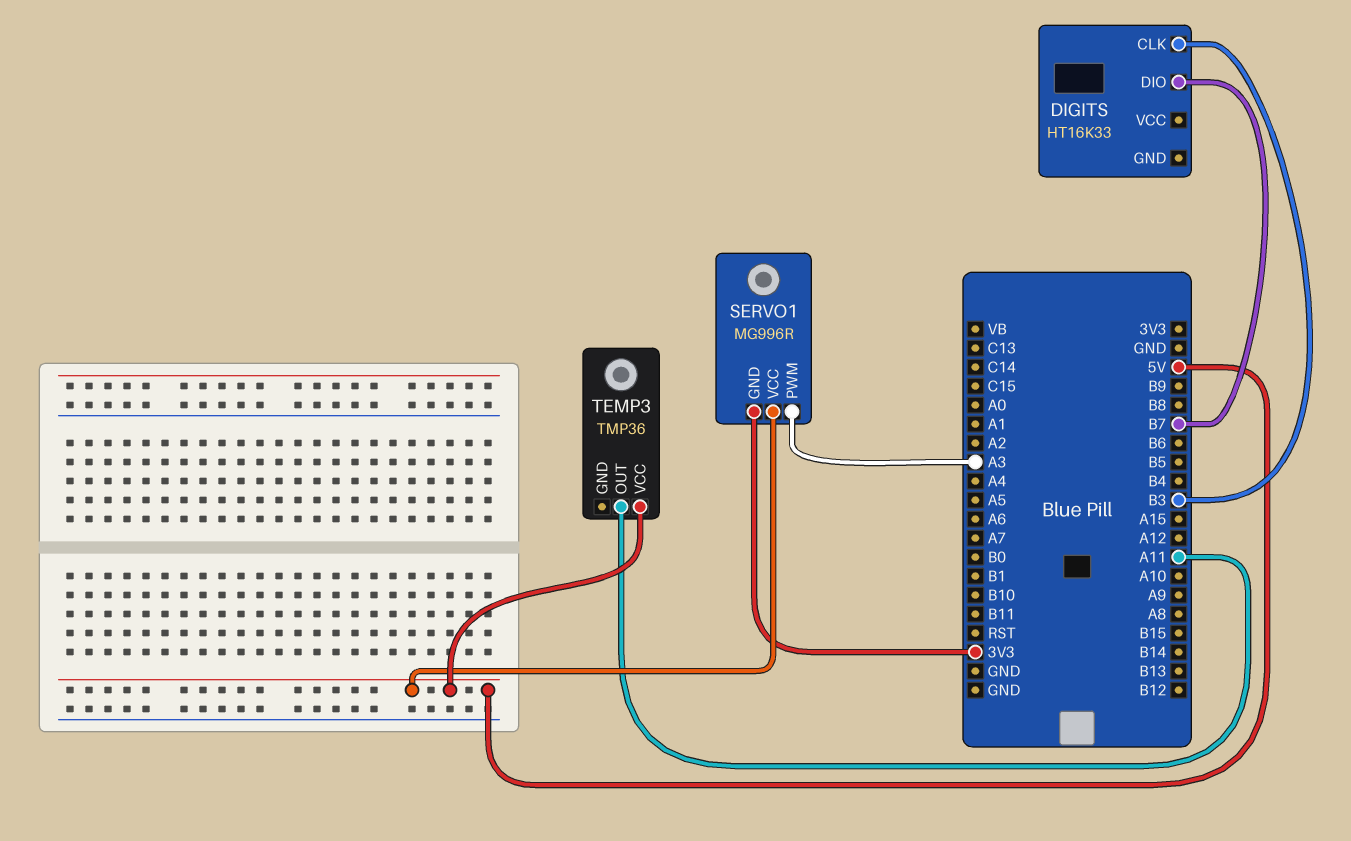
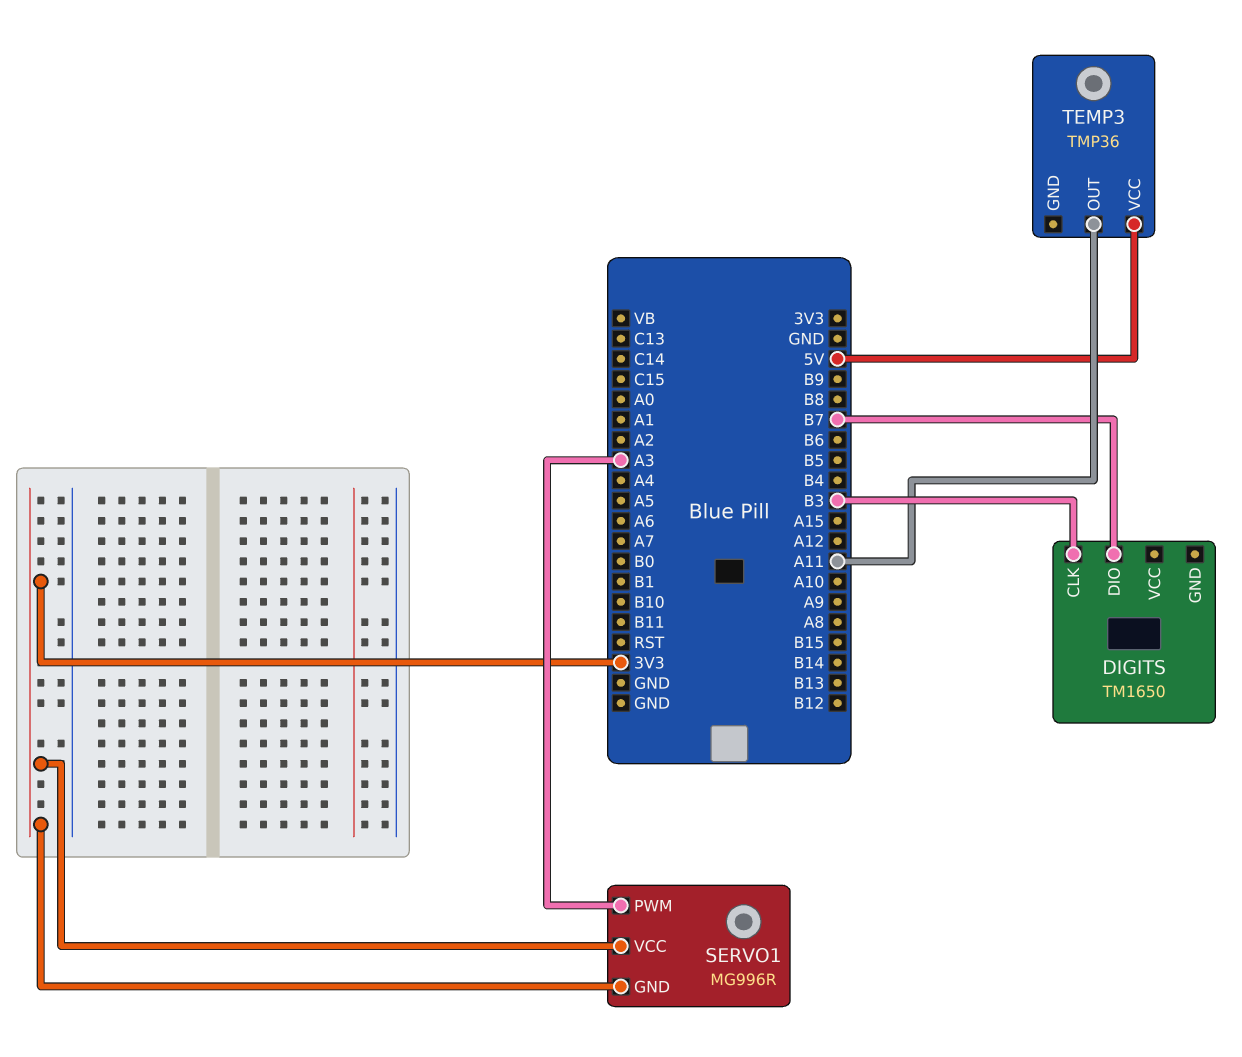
DIGITS: HT16K33 -> TM1650
SERVO1 pin VCC: 5V -> 3V3

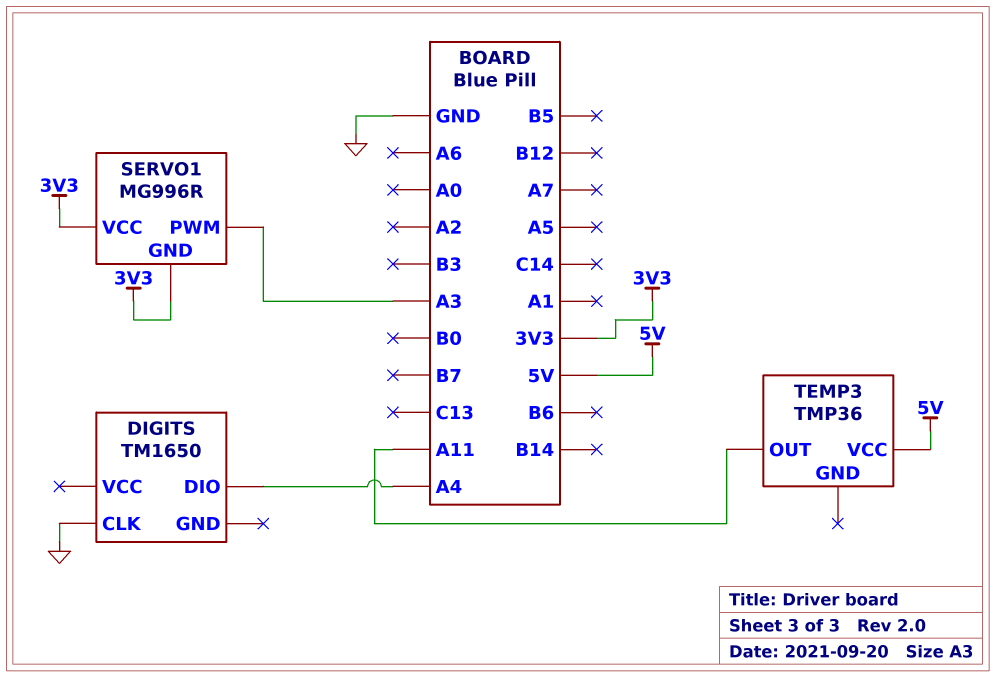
DIGITS pin CLK: B3 -> GND
DIGITS pin DIO: B7 -> A4

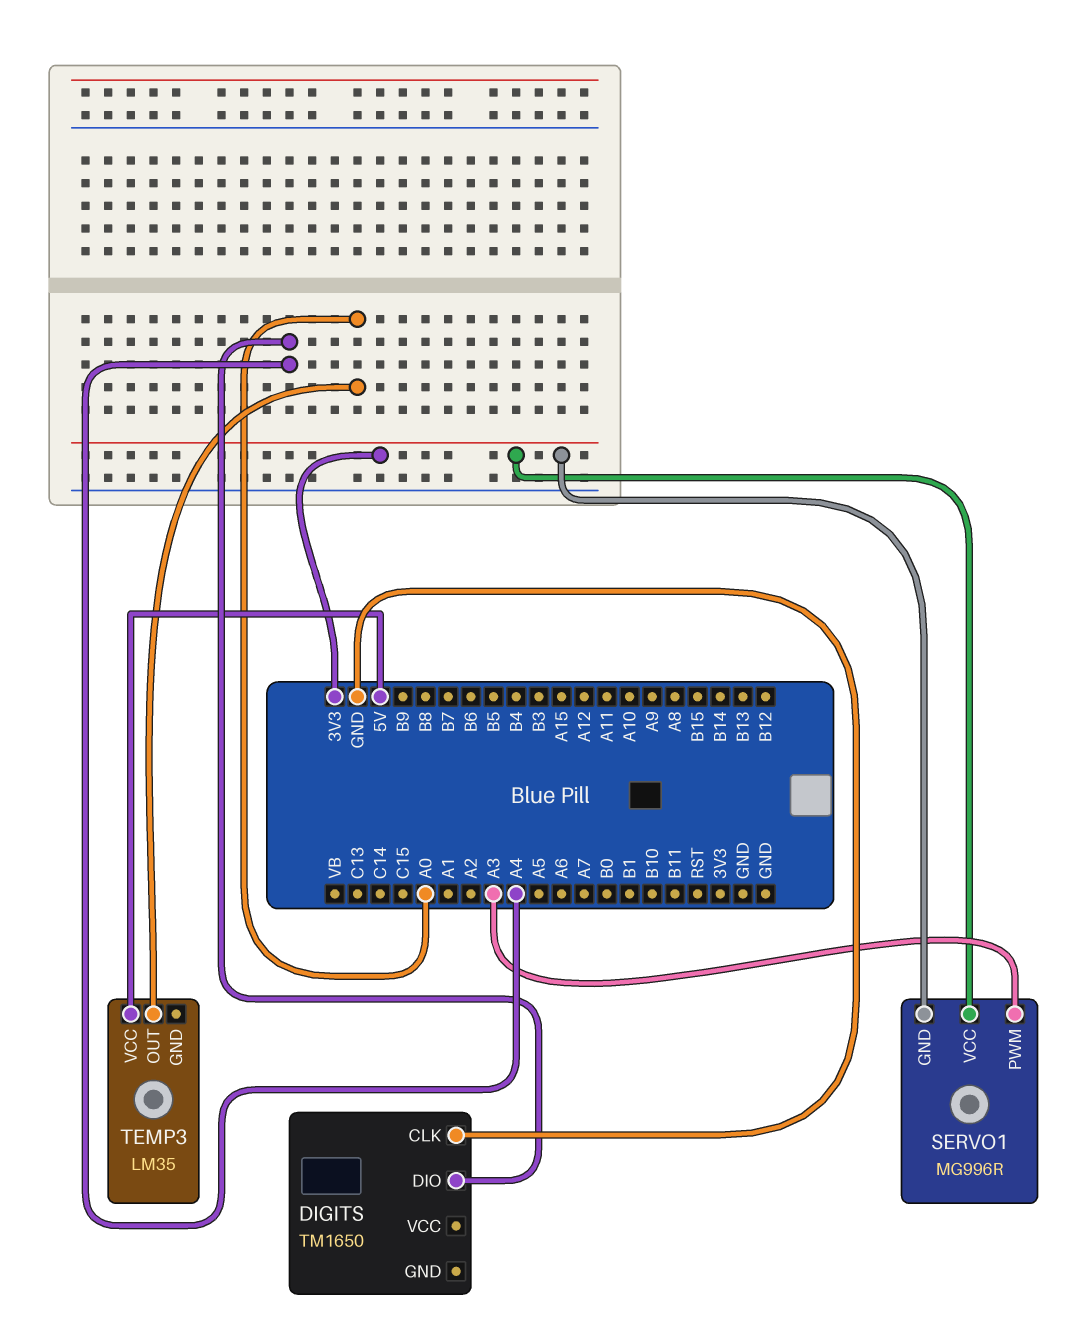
TEMP3: TMP36 -> LM35
TEMP3 pin OUT: A11 -> A0

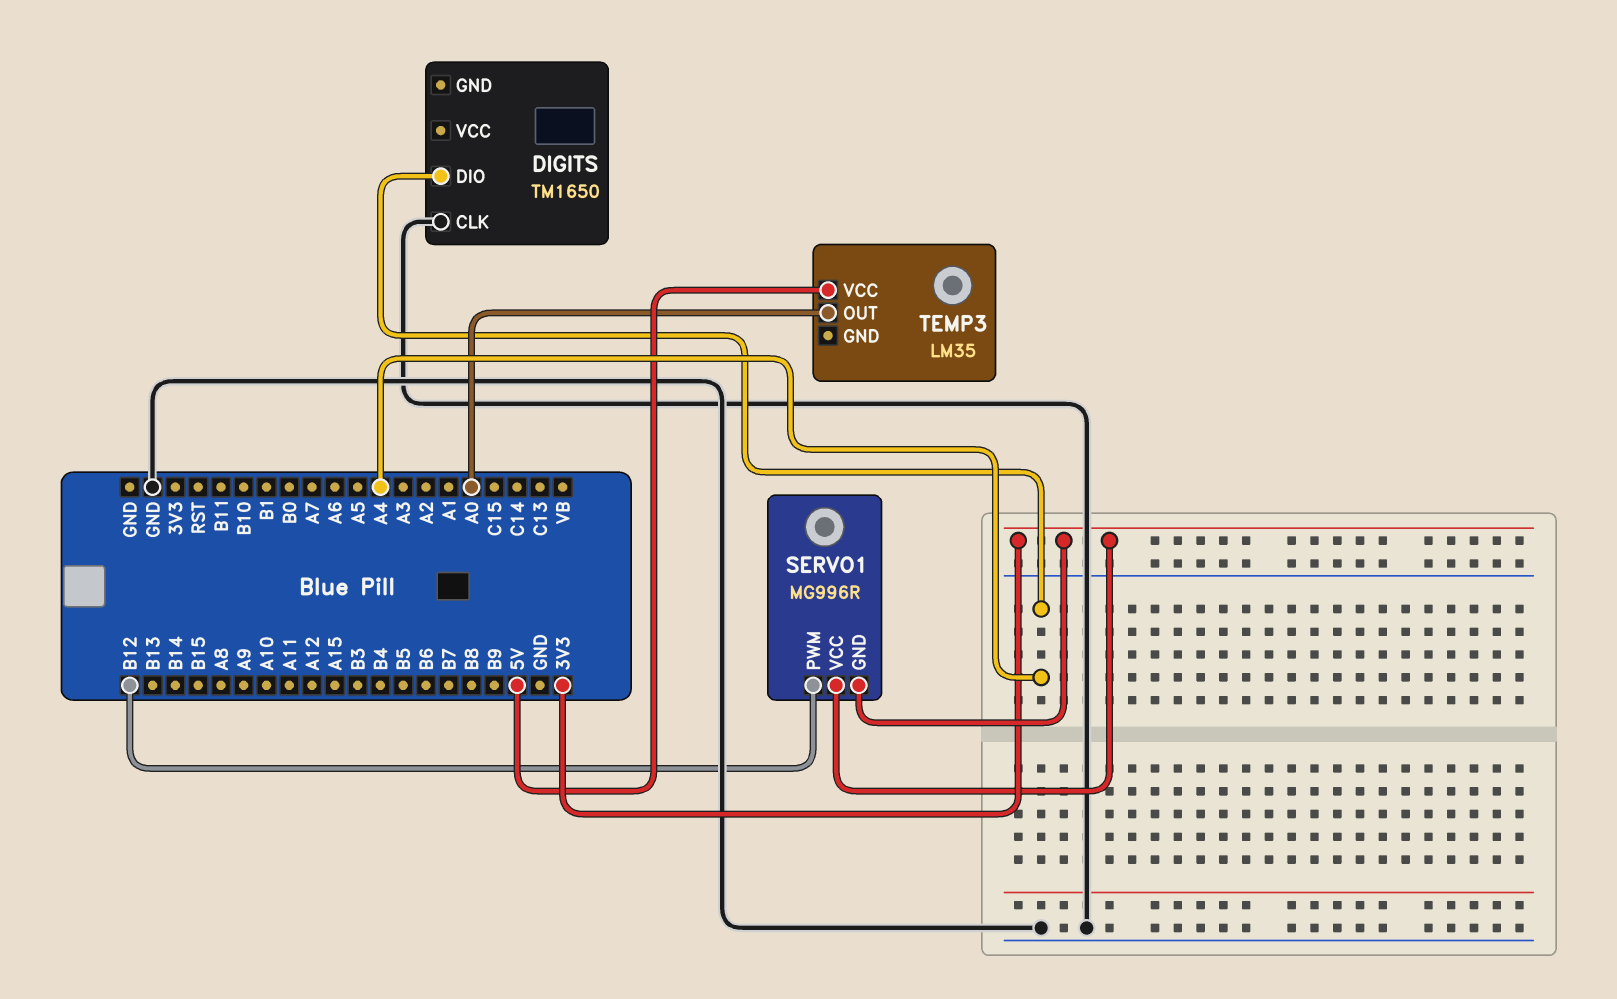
SERVO1 pin PWM: A3 -> B12

